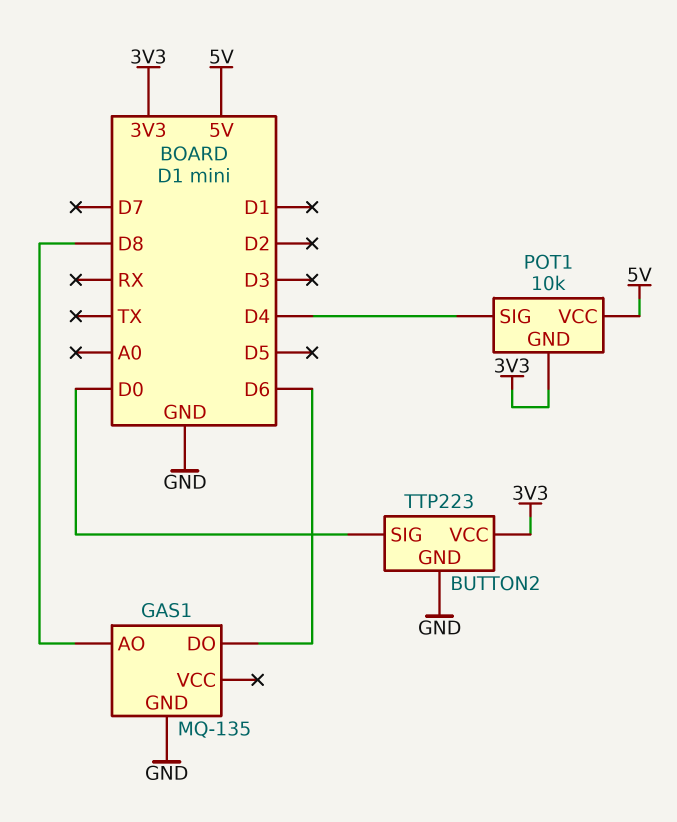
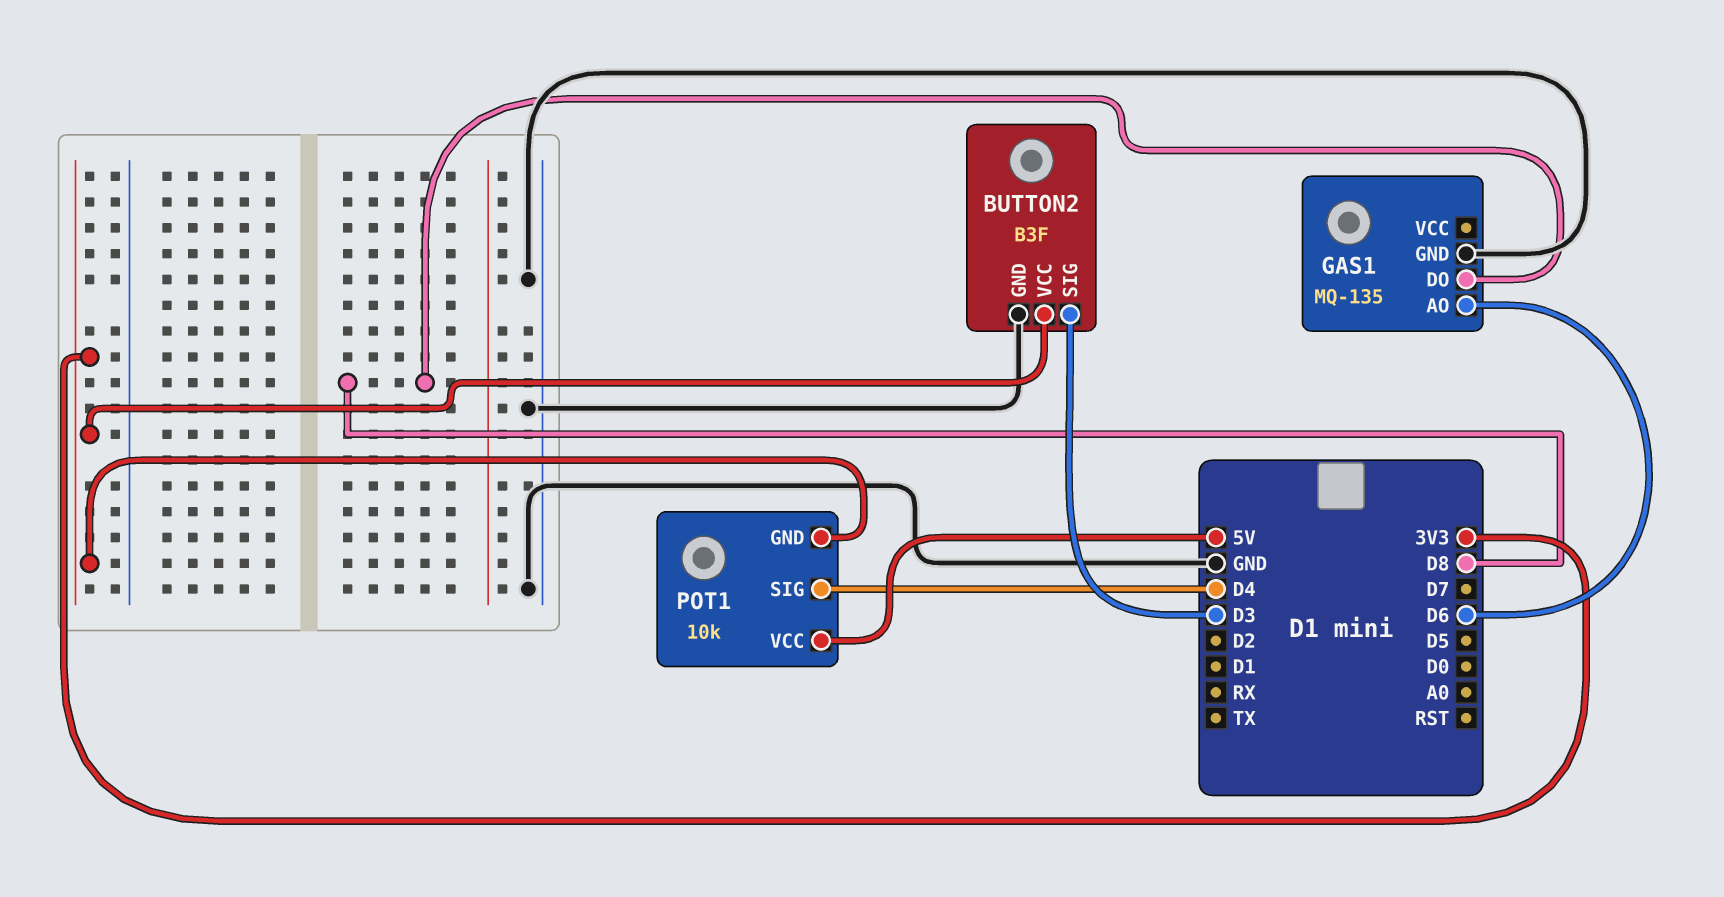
BUTTON2: TTP223 -> B3F
BUTTON2 pin SIG: D0 -> D3
GAS1 pin AO: D8 -> D6
GAS1 pin DO: D6 -> D8

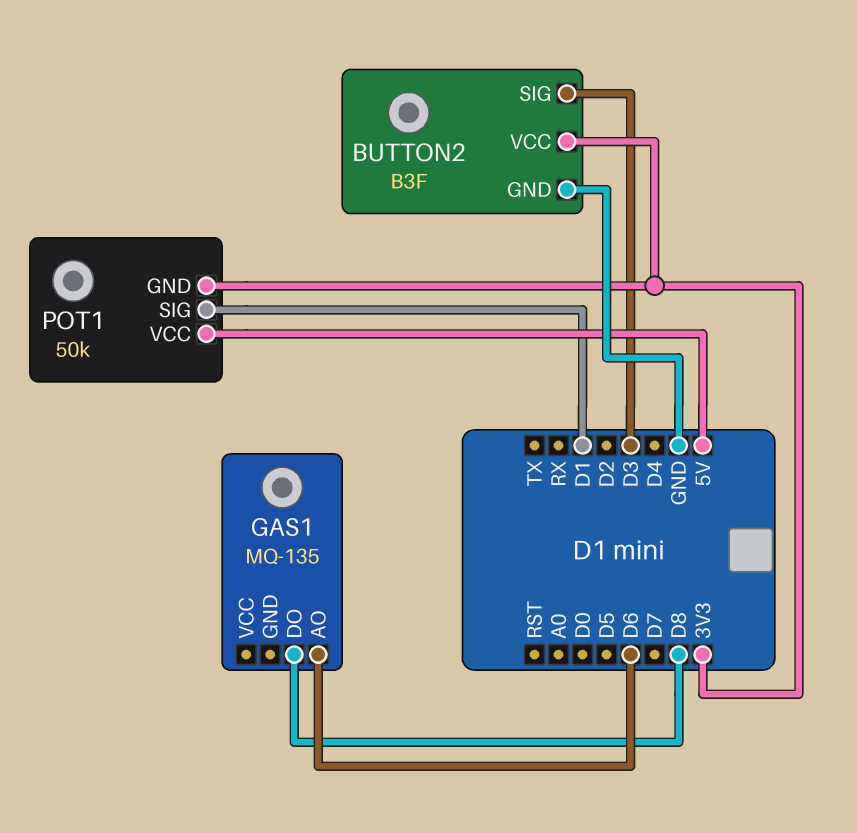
GAS1 pin GND: GND -> none
POT1: 10k -> 50k
POT1 pin SIG: D4 -> D1

